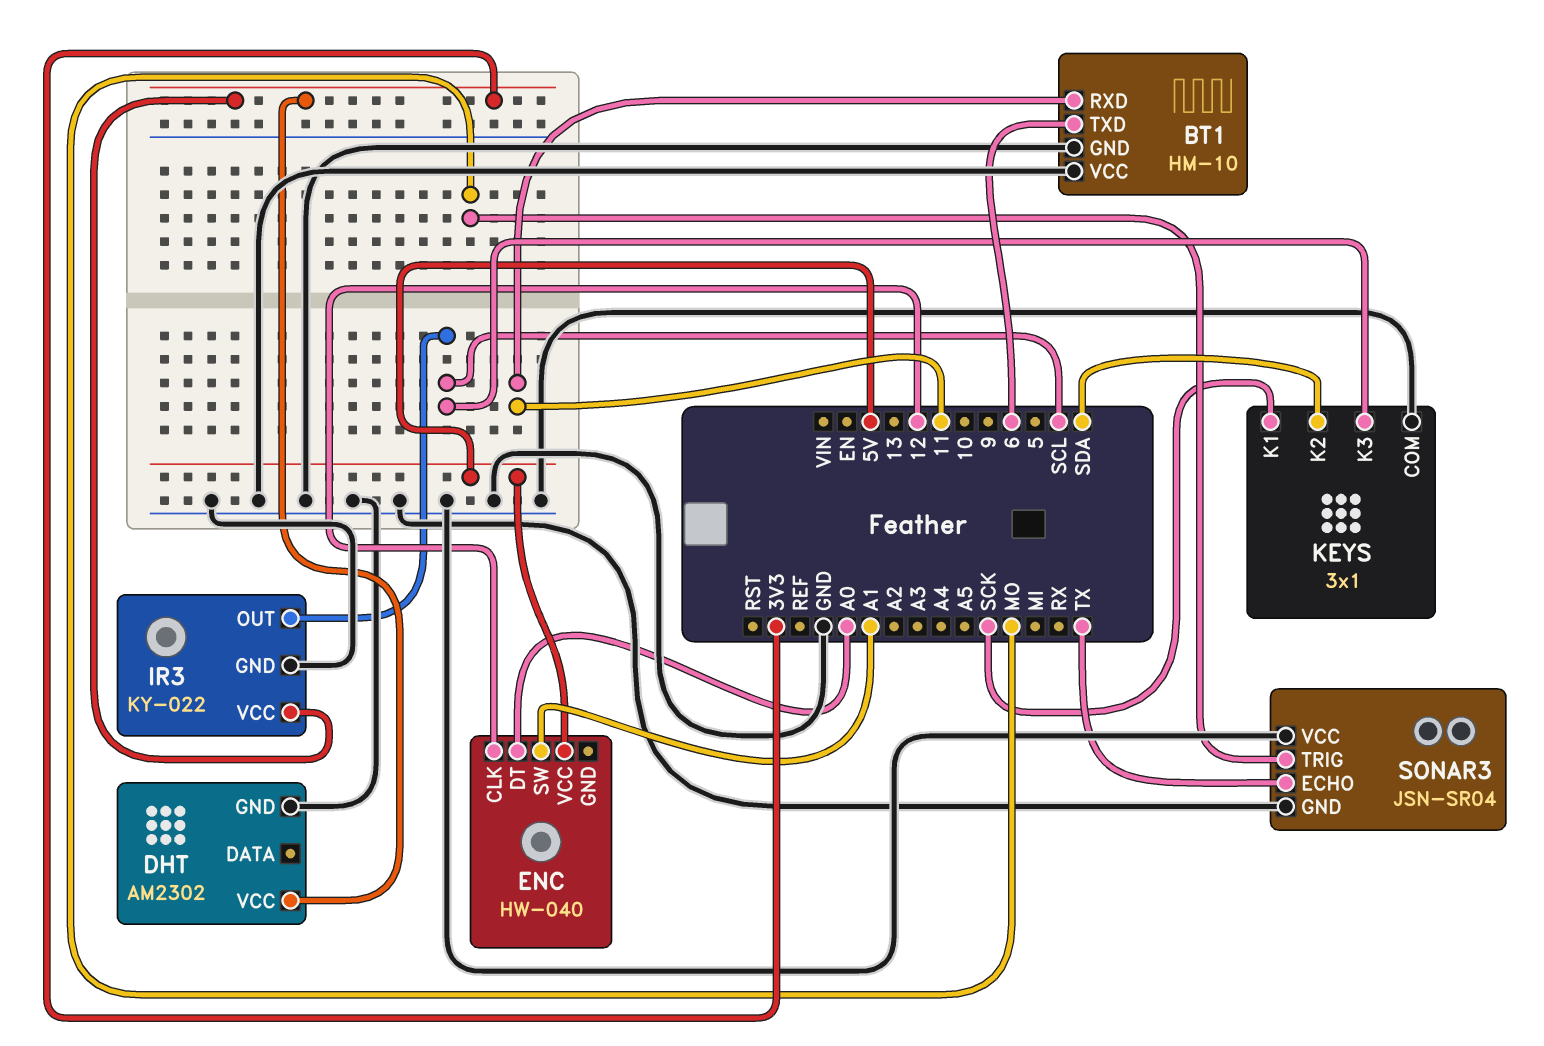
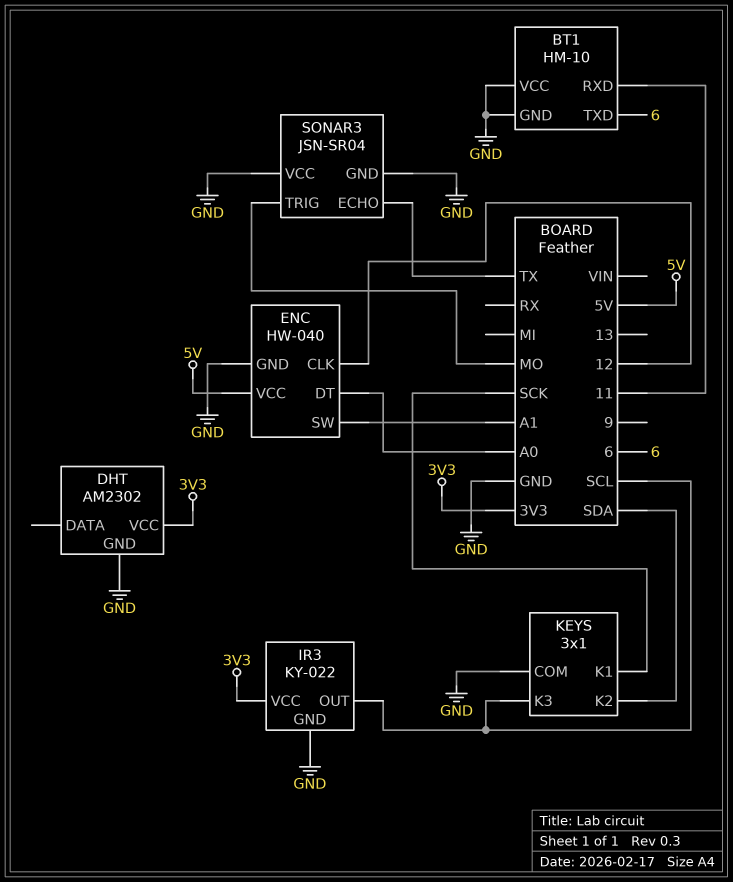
ENC pin GND: none -> GND

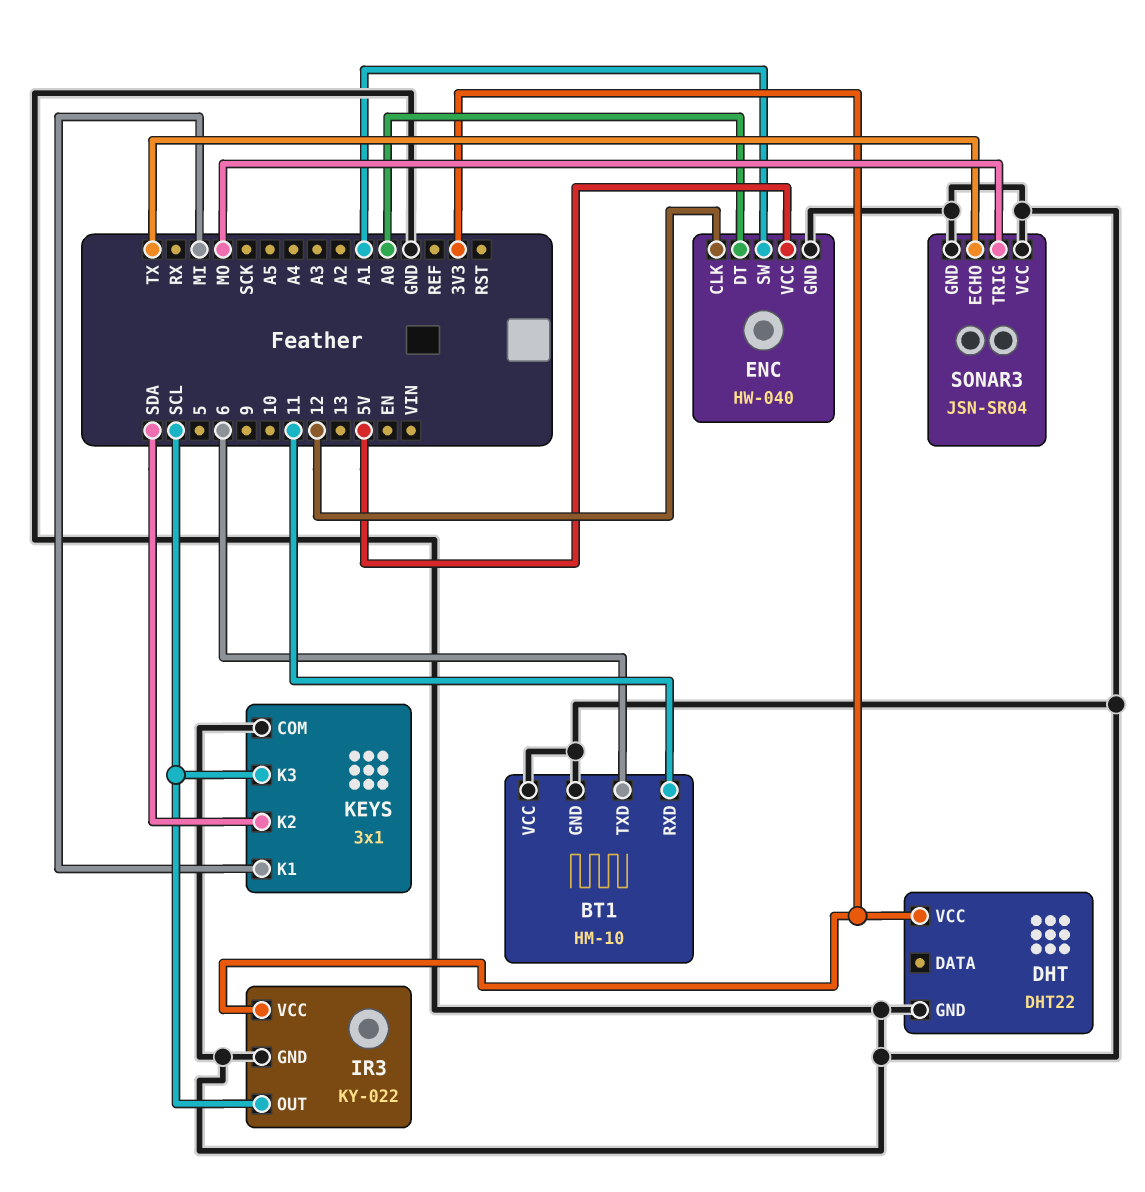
DHT: AM2302 -> DHT22
KEYS pin K1: SCK -> MI

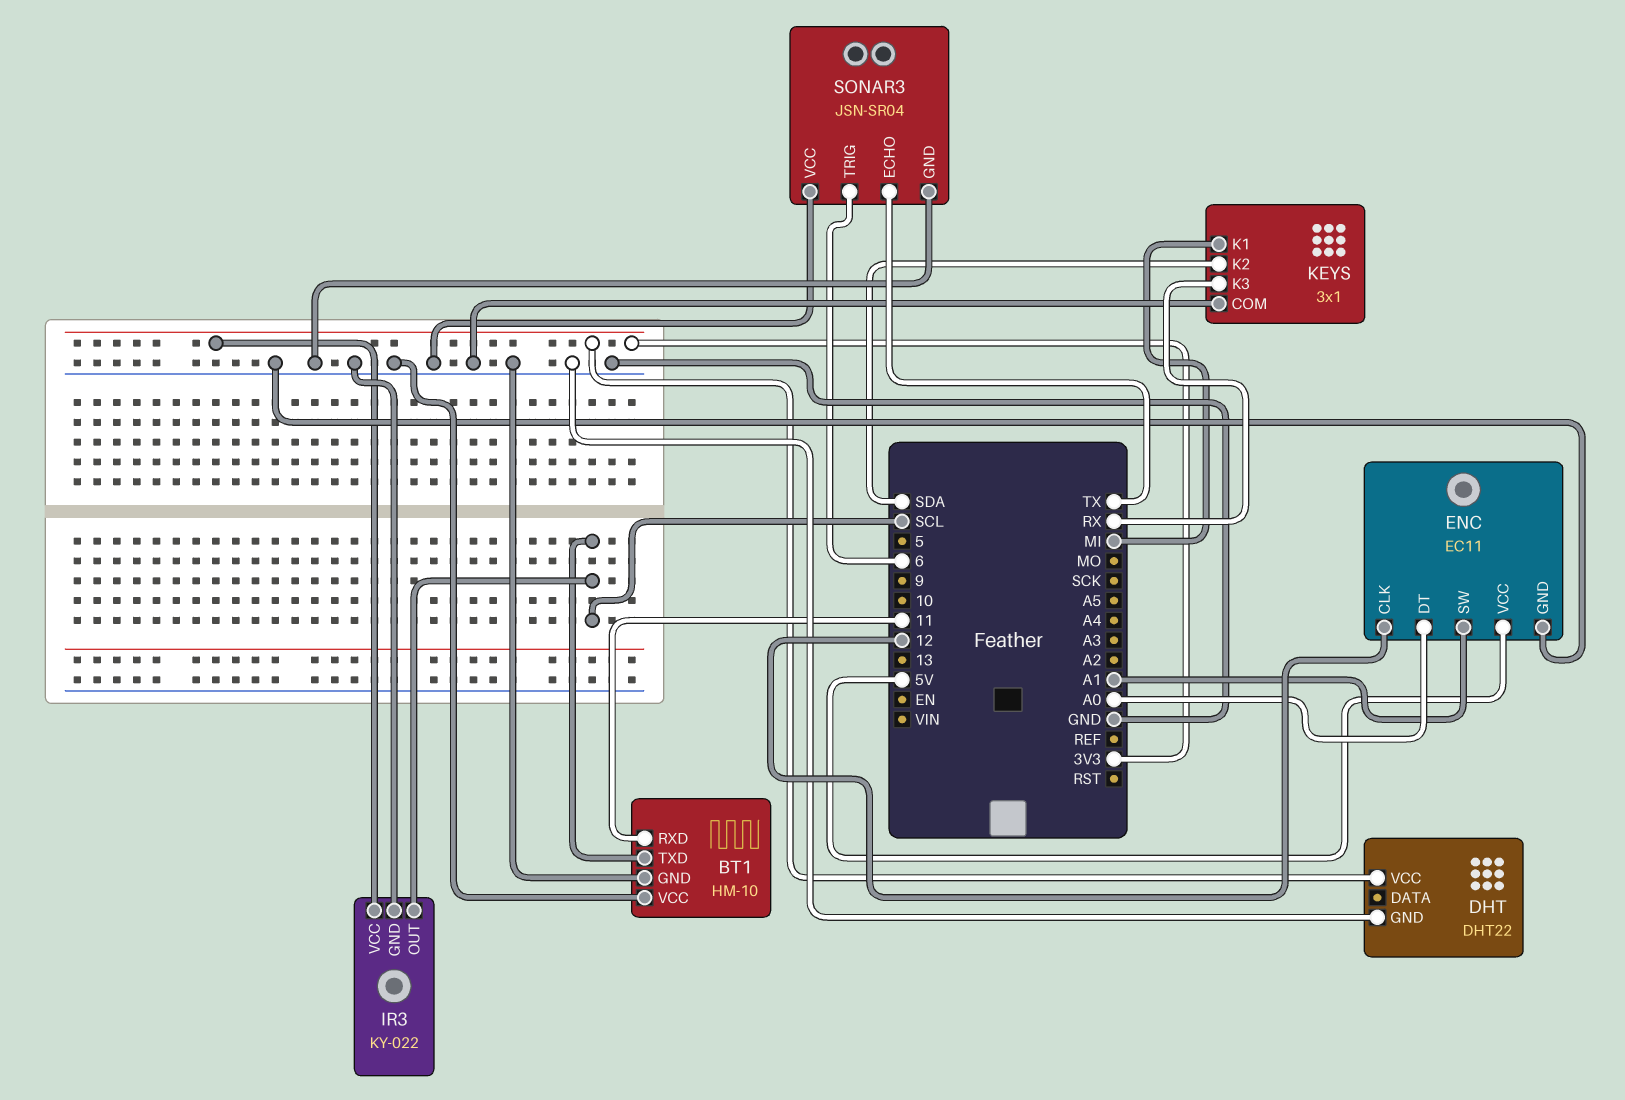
BT1 pin TXD: 6 -> SCL
ENC: HW-040 -> EC11
KEYS pin K3: SCL -> RX
SONAR3 pin TRIG: MO -> 6

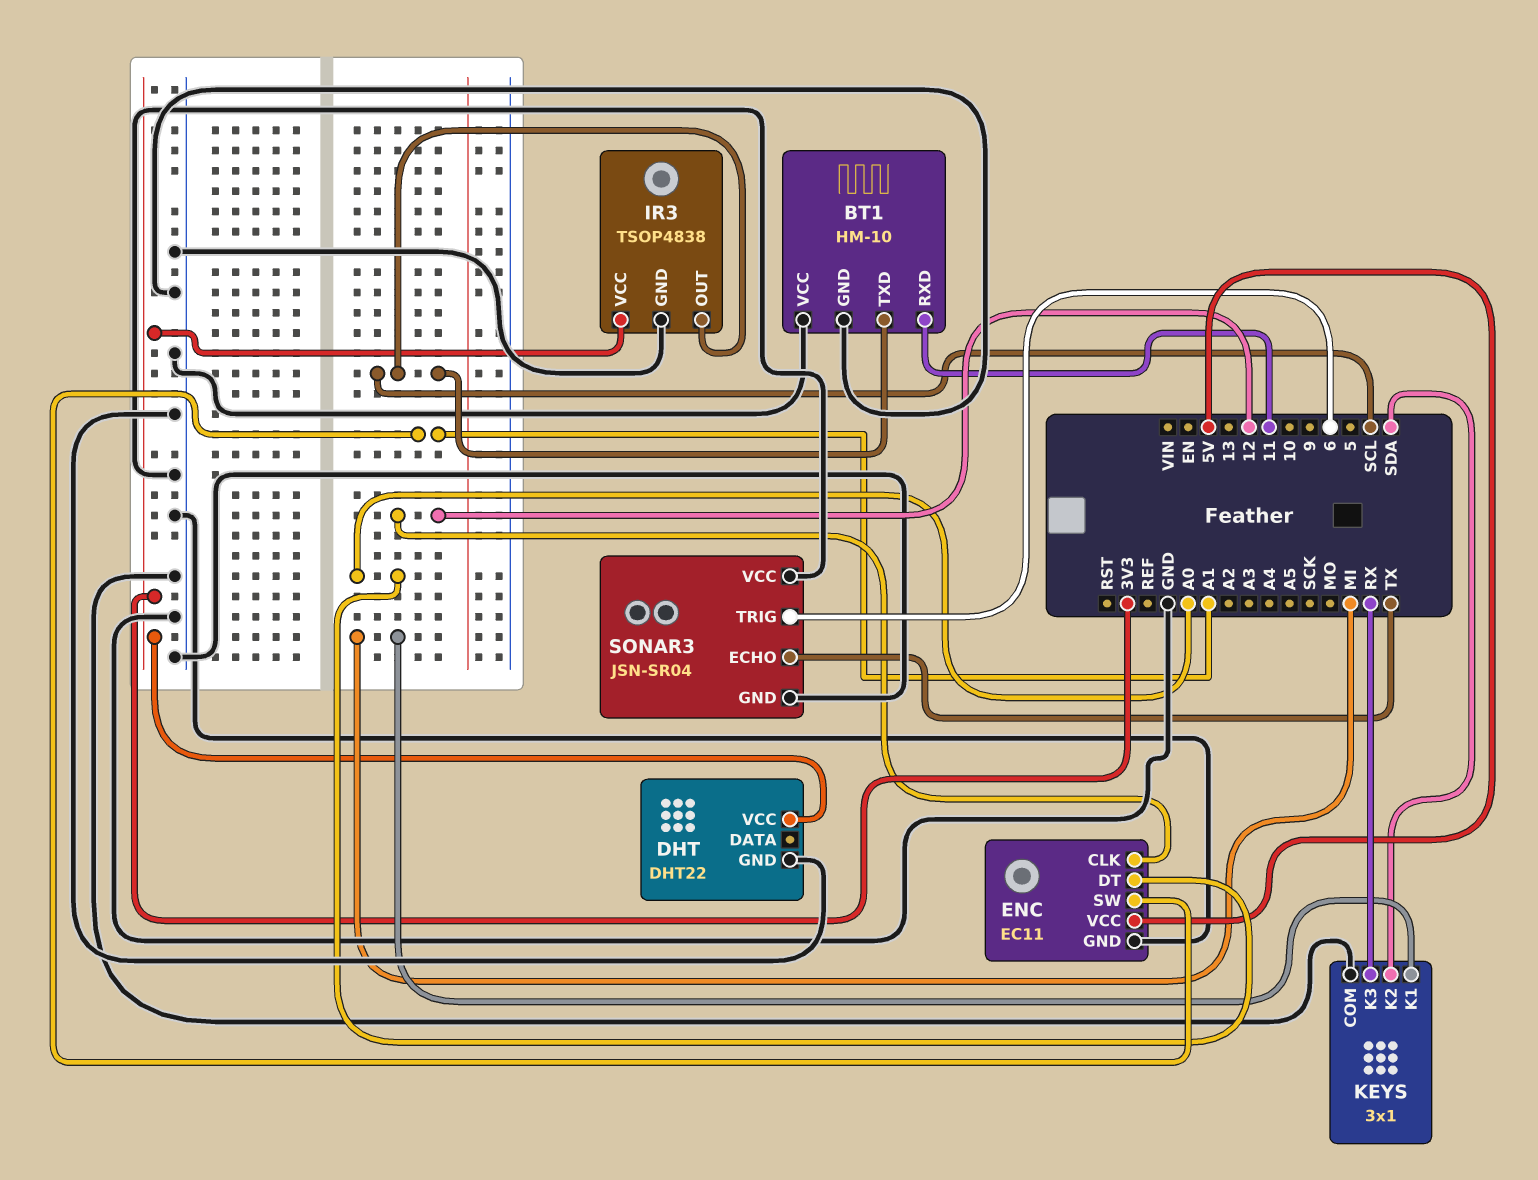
IR3: KY-022 -> TSOP4838

